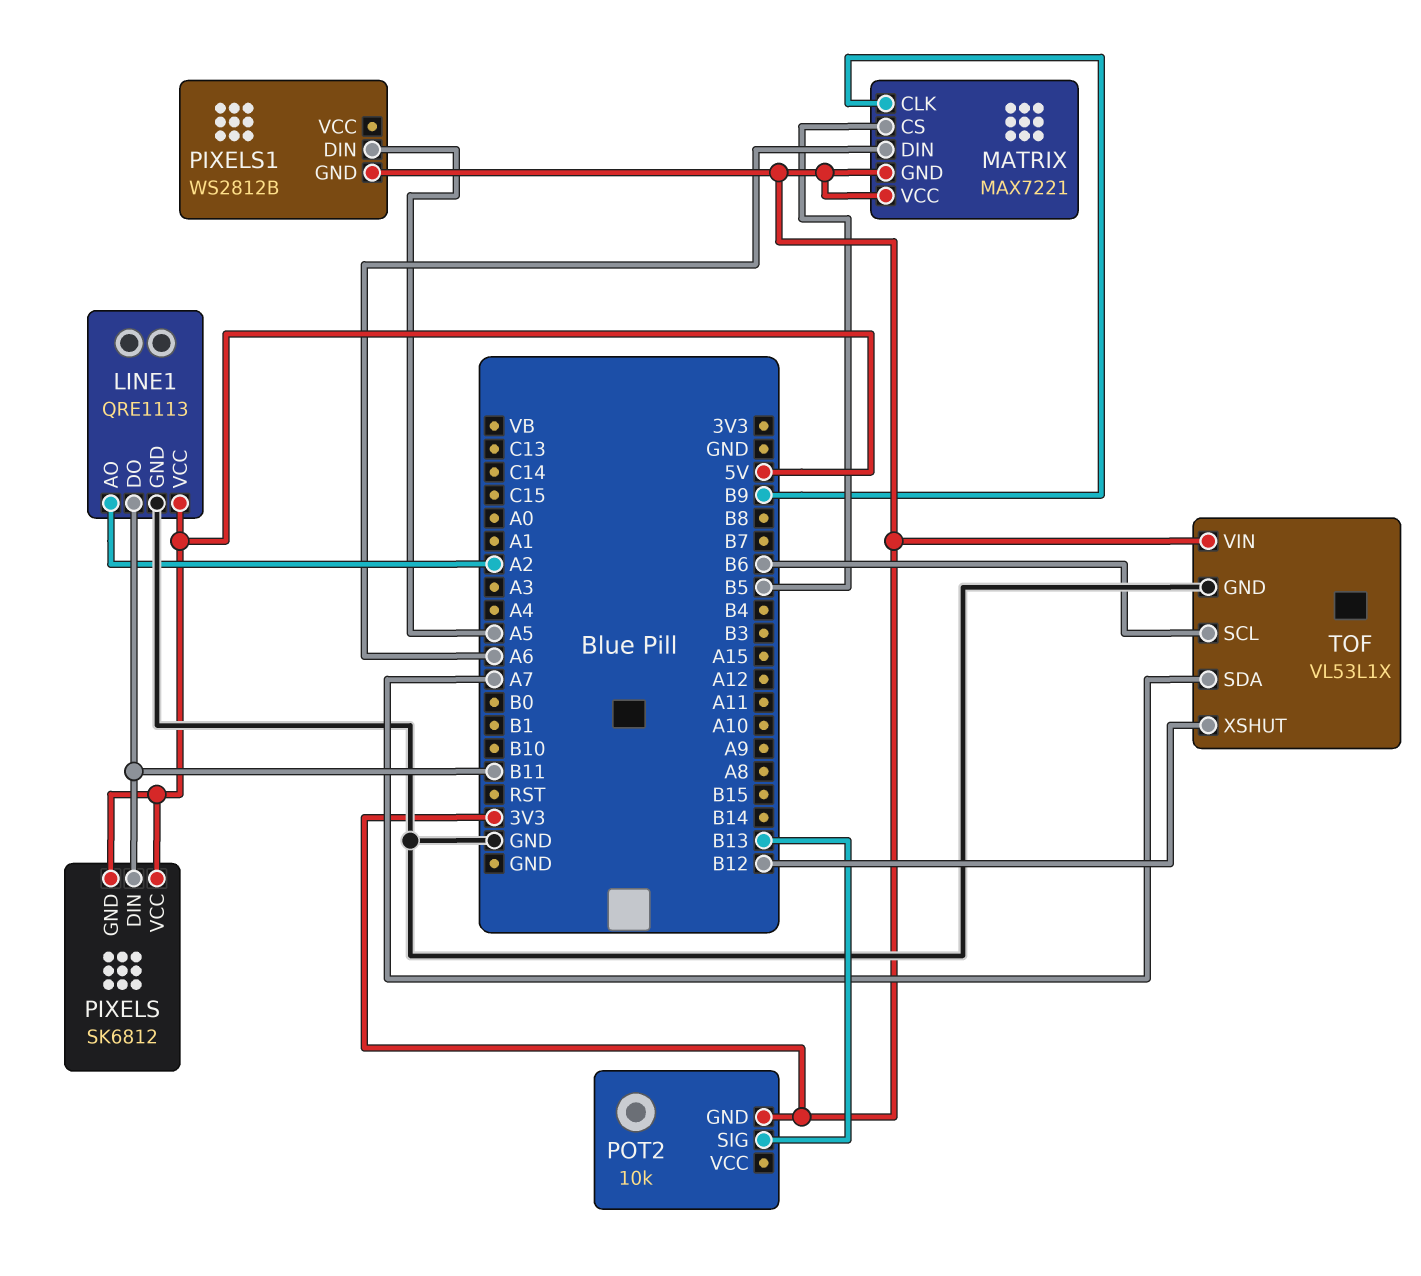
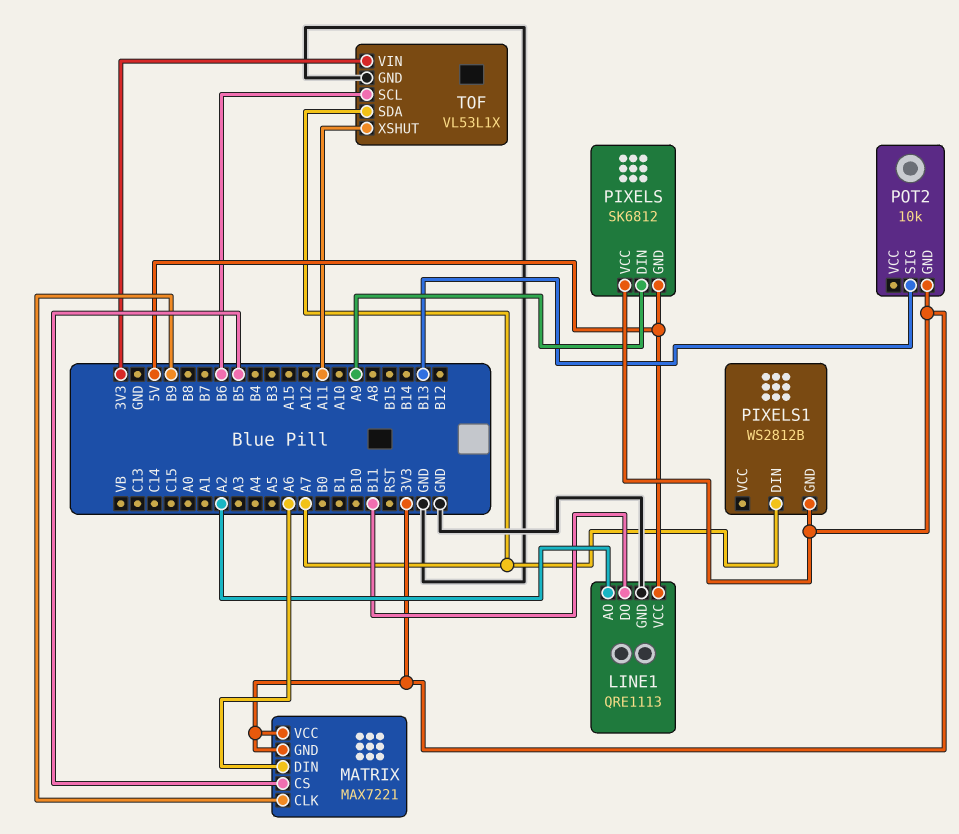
PIXELS pin DIN: B11 -> A9
PIXELS pin VCC: 5V -> 3V3
PIXELS1 pin DIN: A5 -> A7
TOF pin XSHUT: B12 -> A11

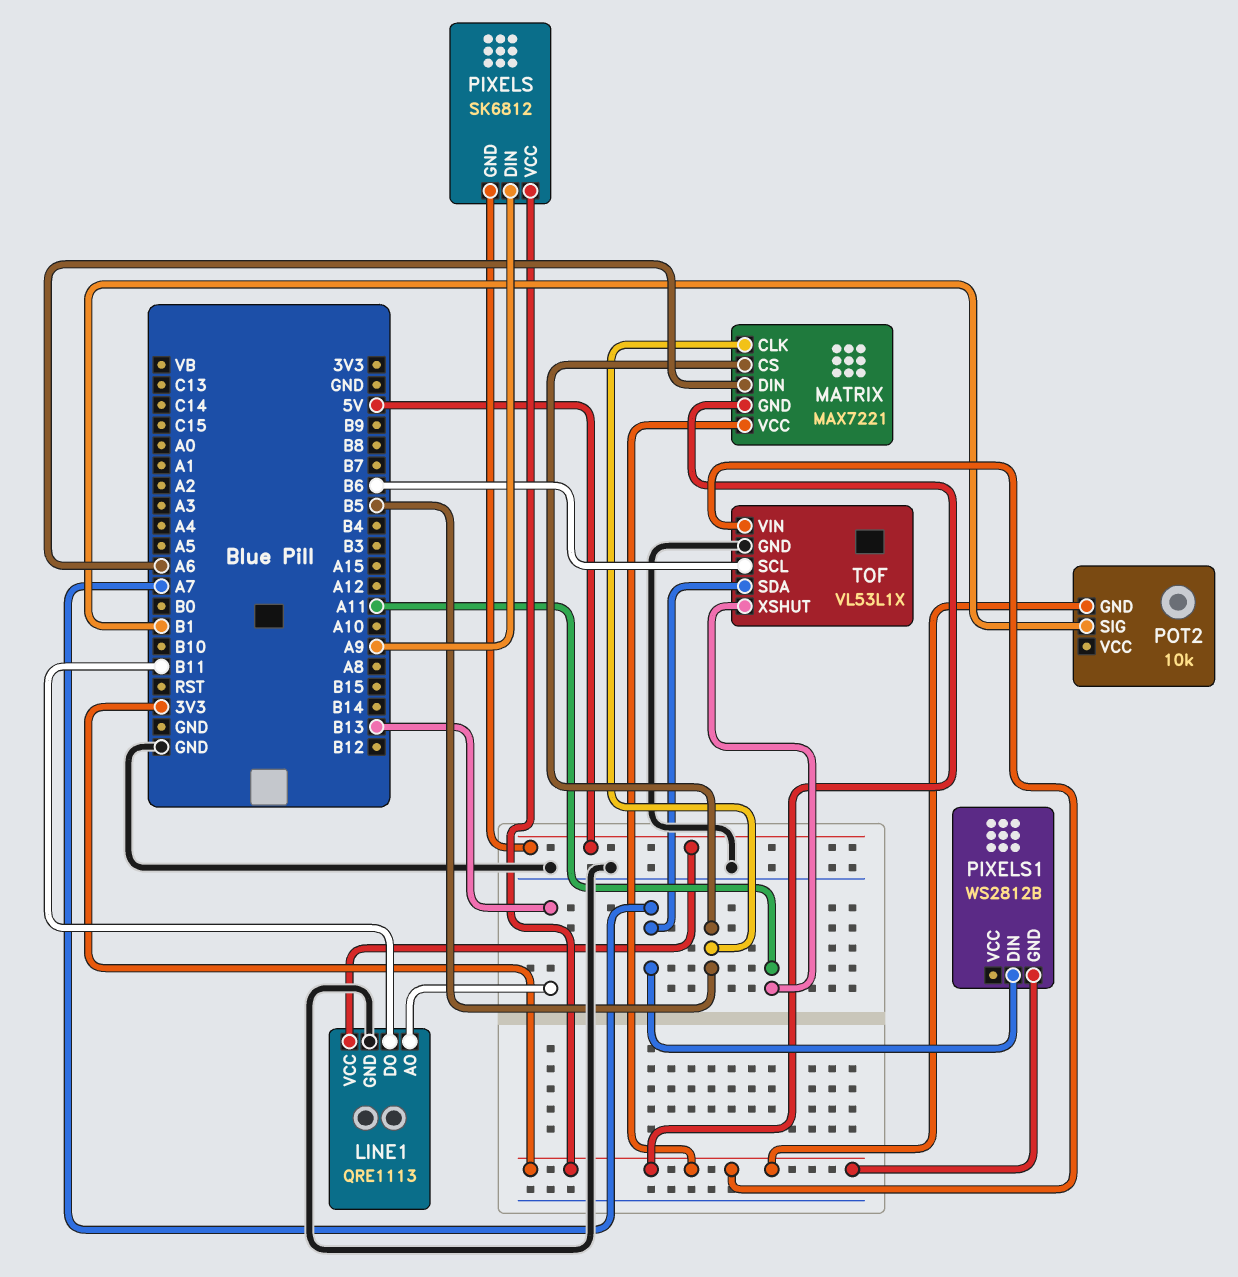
LINE1 pin AO: A2 -> B13
MATRIX pin CLK: B9 -> B5
POT2 pin SIG: B13 -> B1

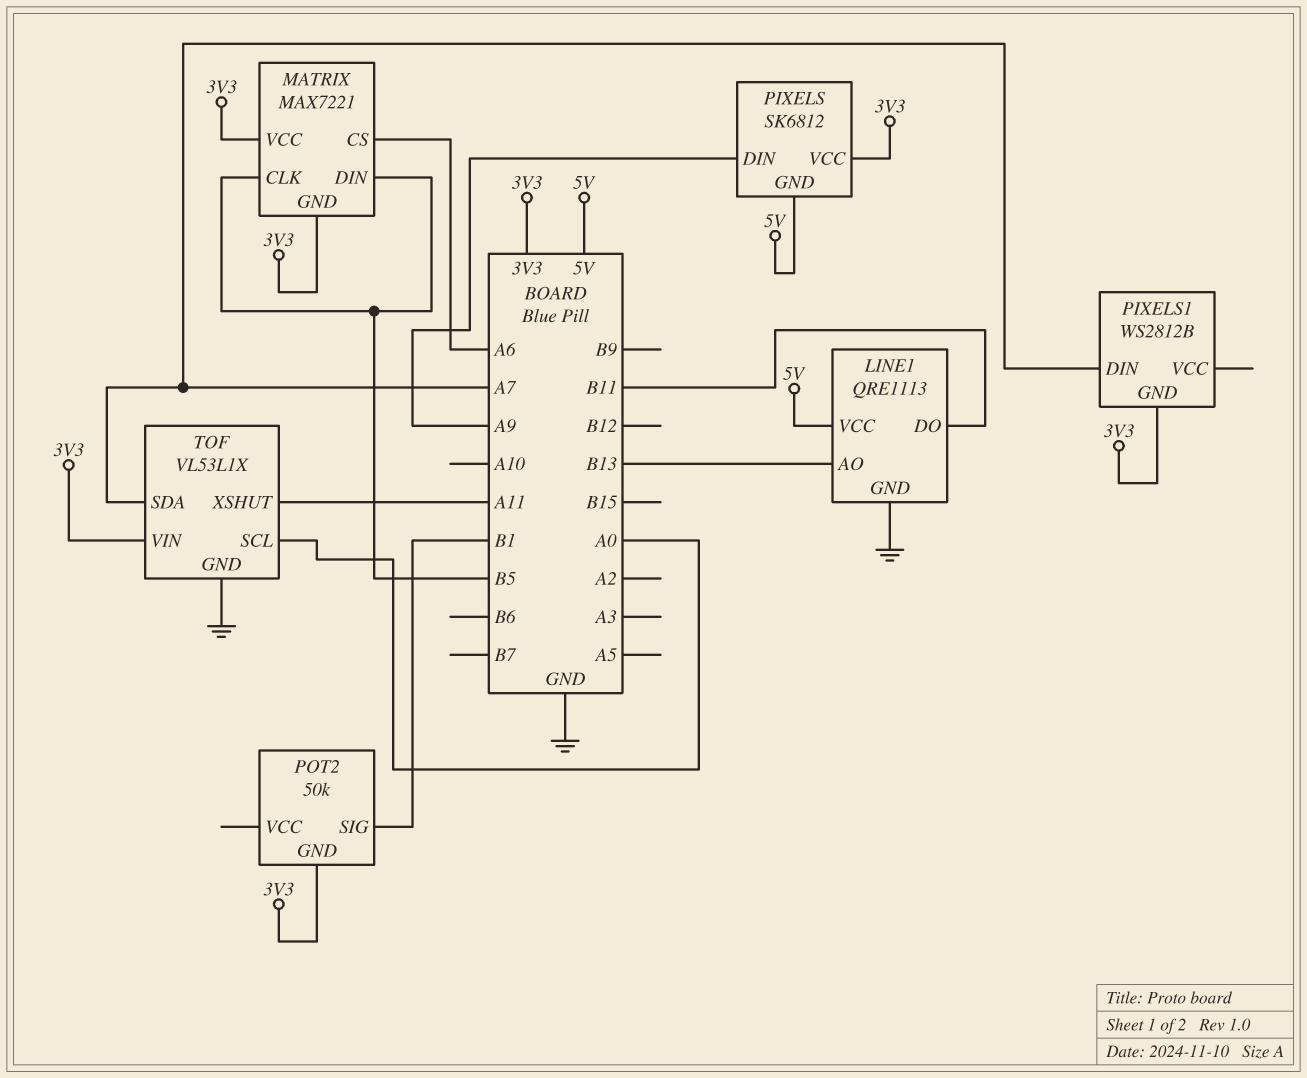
MATRIX pin CS: B5 -> A6
MATRIX pin DIN: A6 -> B5
POT2: 10k -> 50k
TOF pin SCL: B6 -> A0

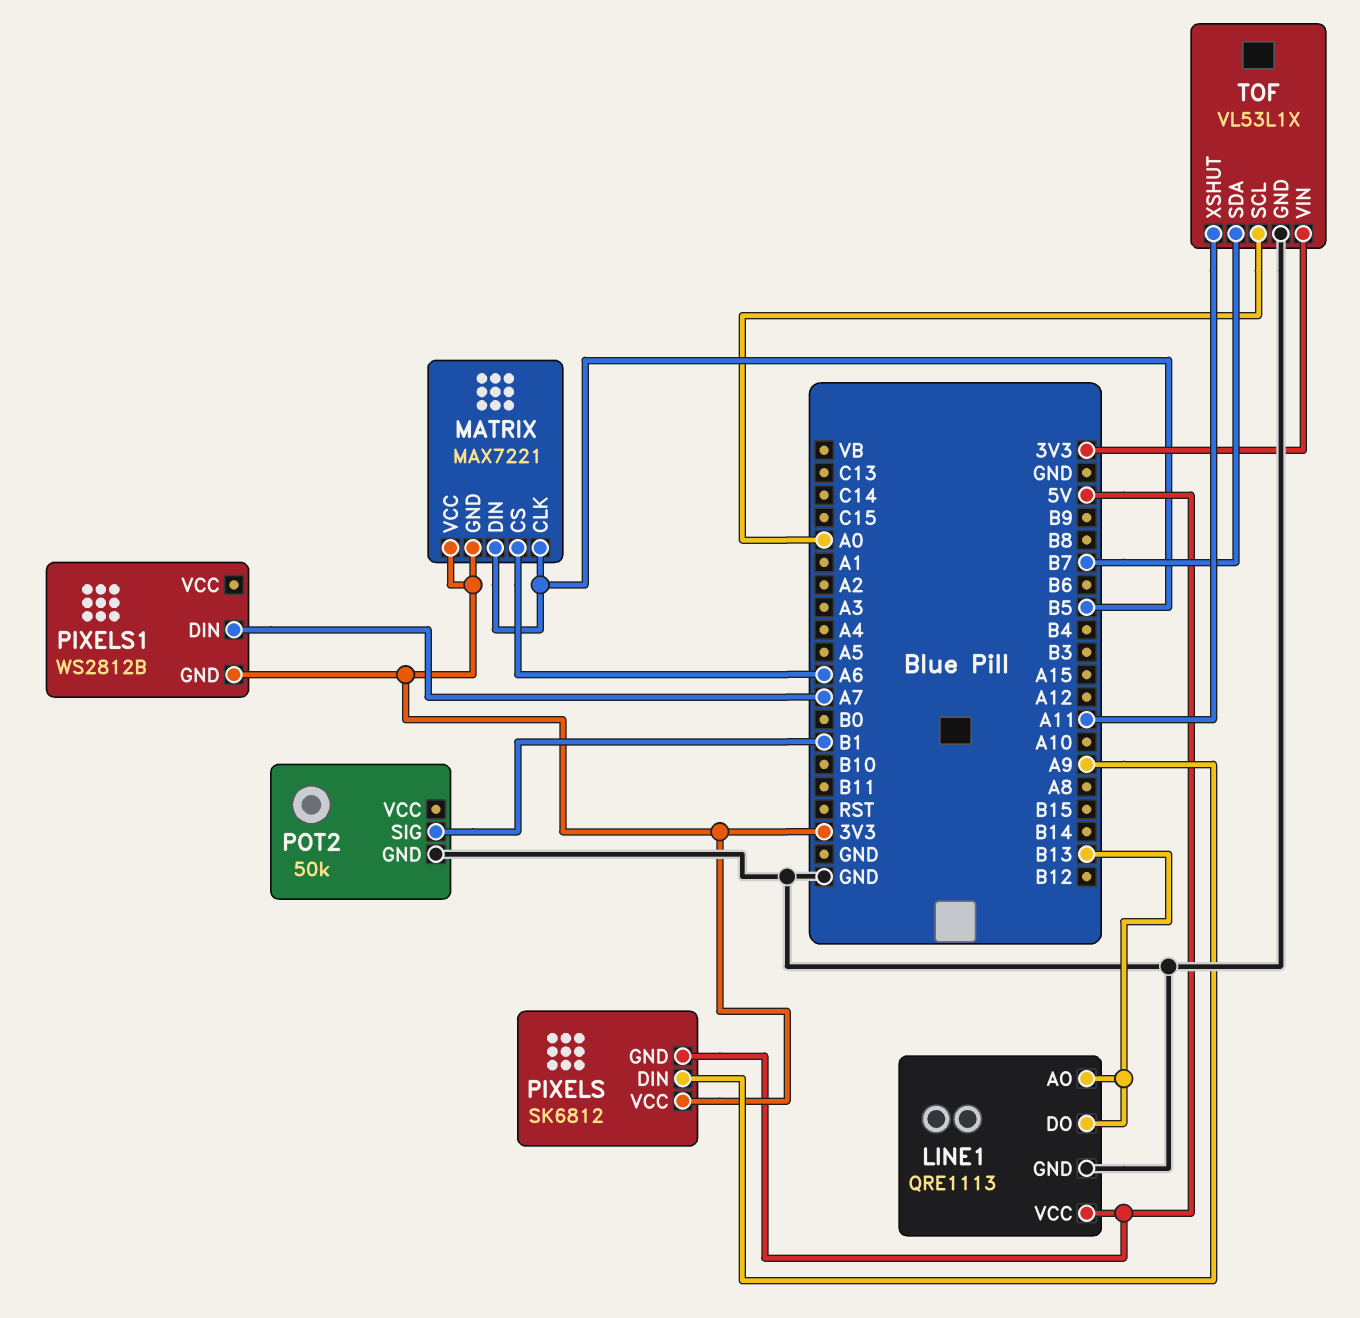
LINE1 pin DO: B11 -> B13
POT2 pin GND: 3V3 -> GND
TOF pin SDA: A7 -> B7

